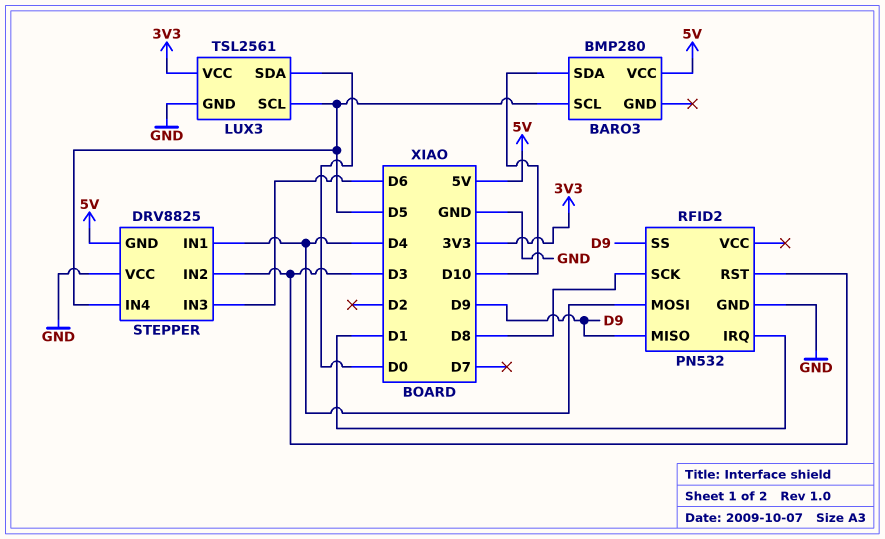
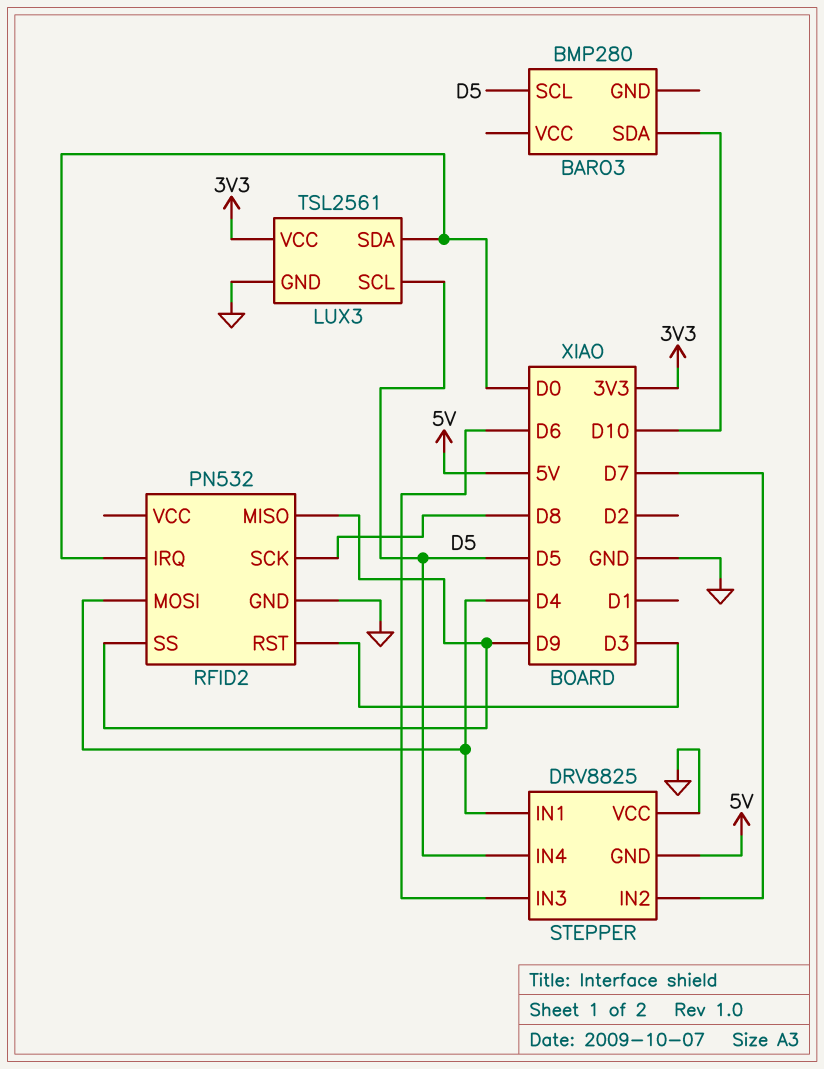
BARO3 pin VCC: 5V -> none
RFID2 pin IRQ: D1 -> D0
STEPPER pin IN2: D3 -> D7

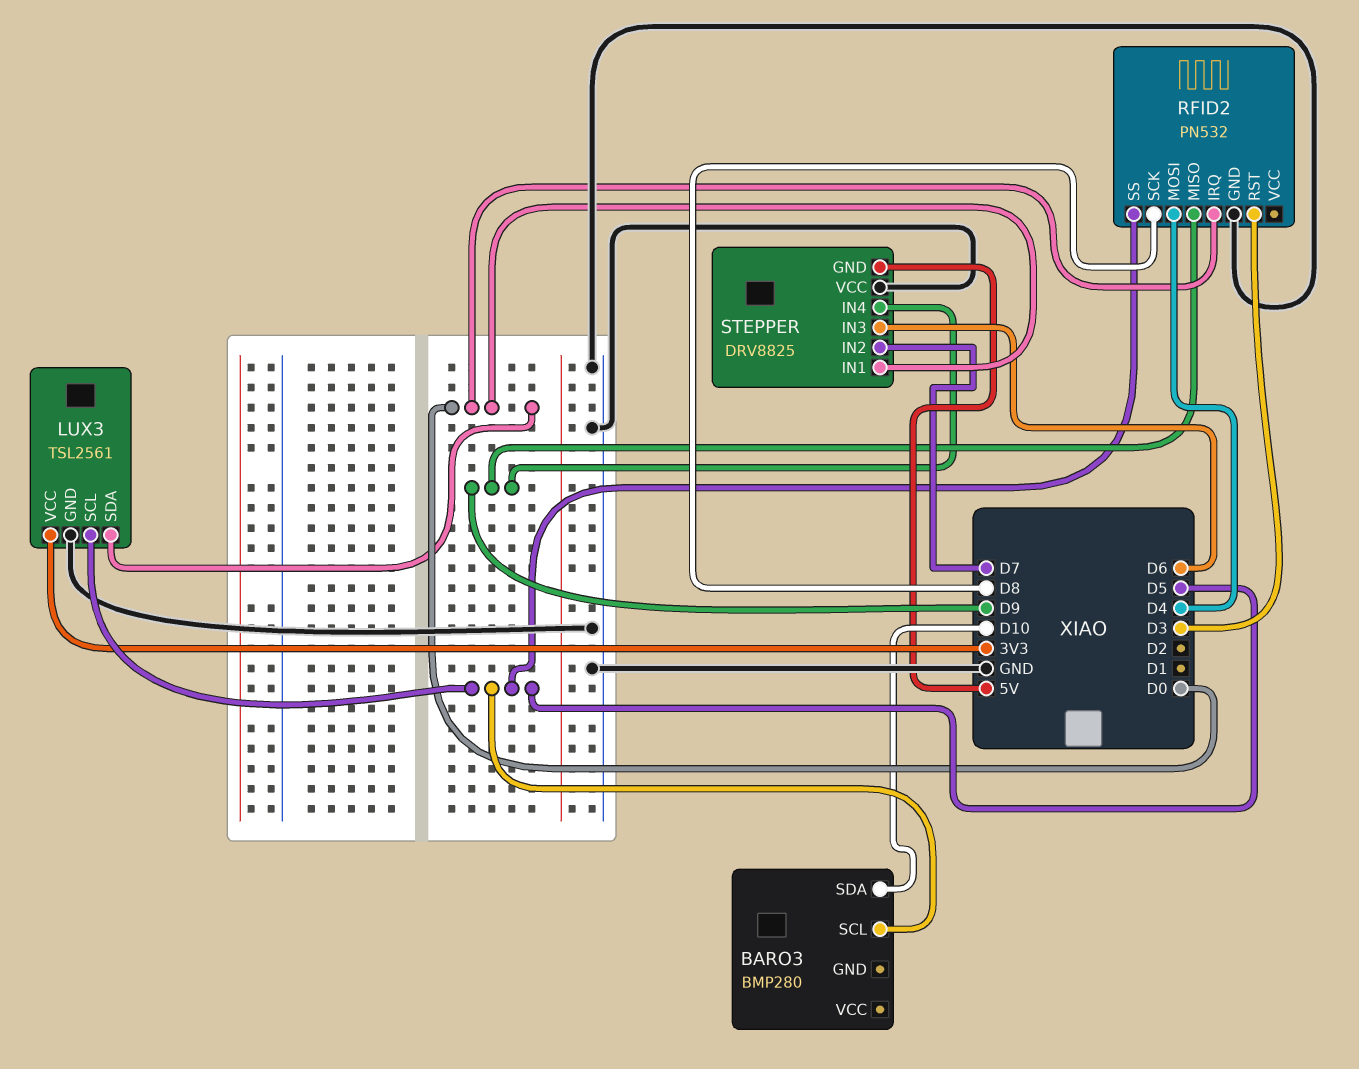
RFID2 pin SS: D9 -> D5
STEPPER pin IN1: D4 -> D0
STEPPER pin IN4: D5 -> D9

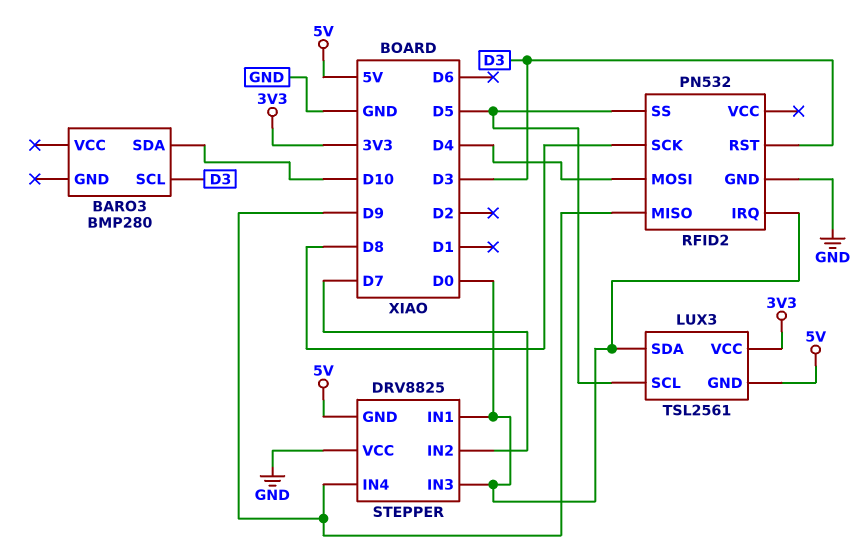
BARO3 pin SCL: D5 -> D3
LUX3 pin GND: GND -> 5V
STEPPER pin IN3: D6 -> D0

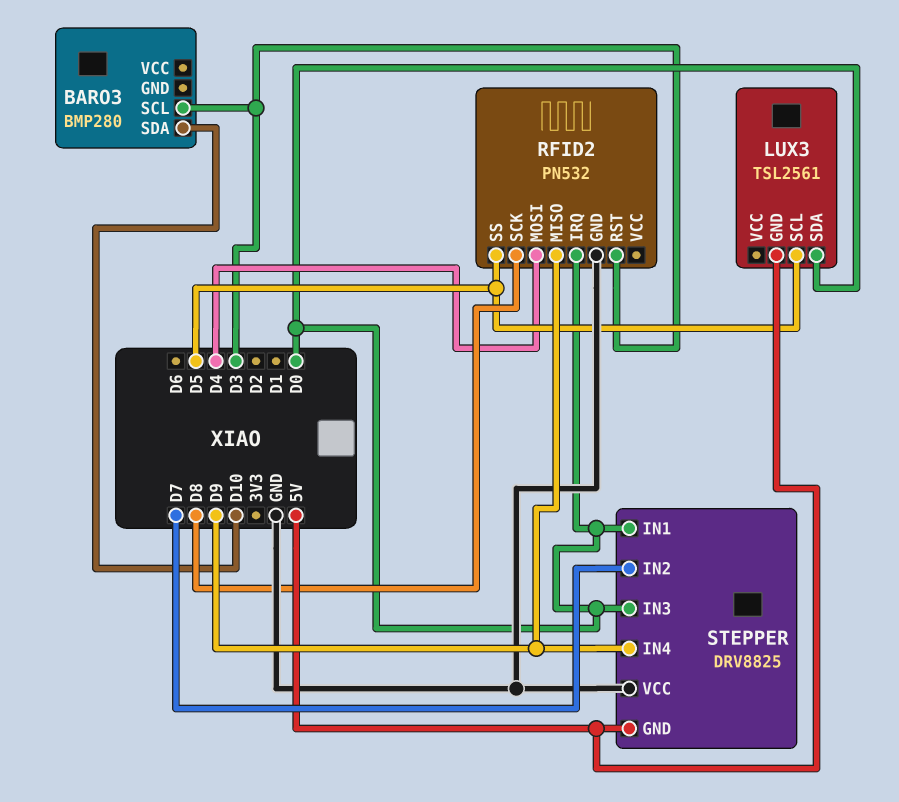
LUX3 pin VCC: 3V3 -> none

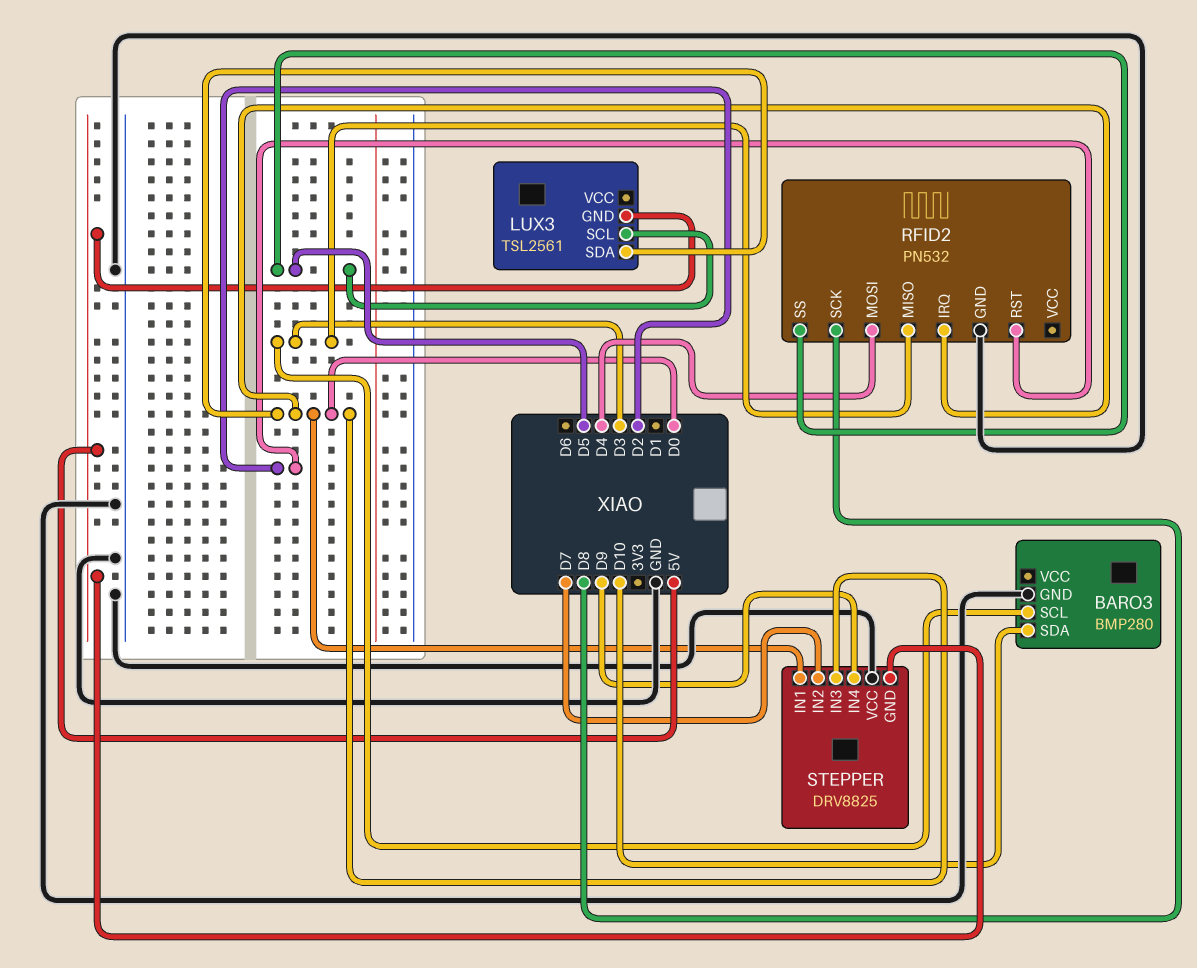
BARO3 pin GND: none -> GND
RFID2 pin MISO: D9 -> D3
RFID2 pin RST: D3 -> D2

